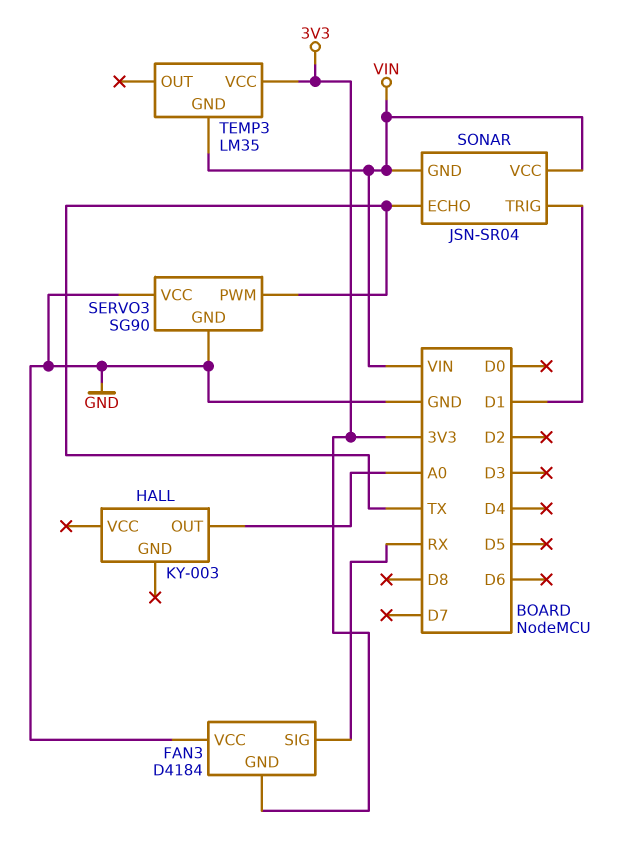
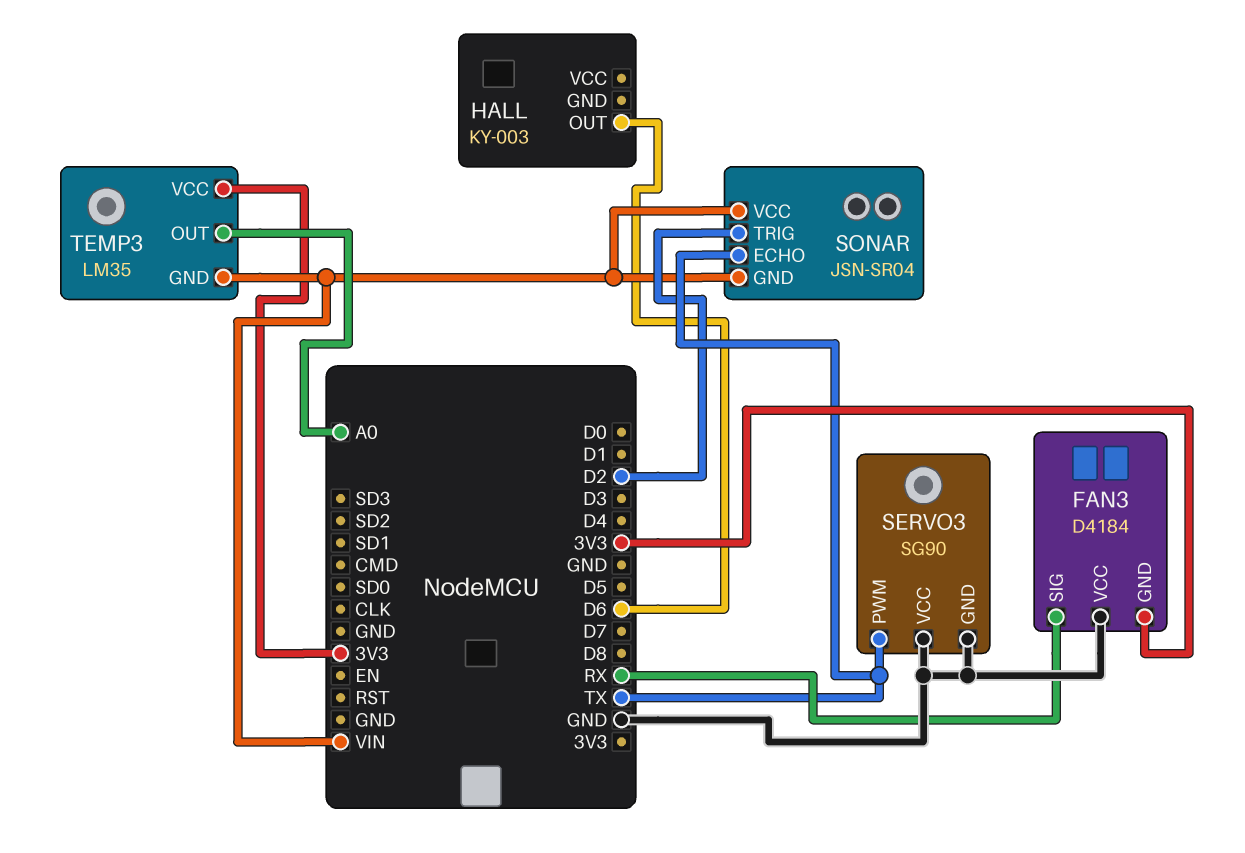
HALL pin OUT: A0 -> D6
SONAR pin TRIG: D1 -> D2
TEMP3 pin OUT: none -> A0

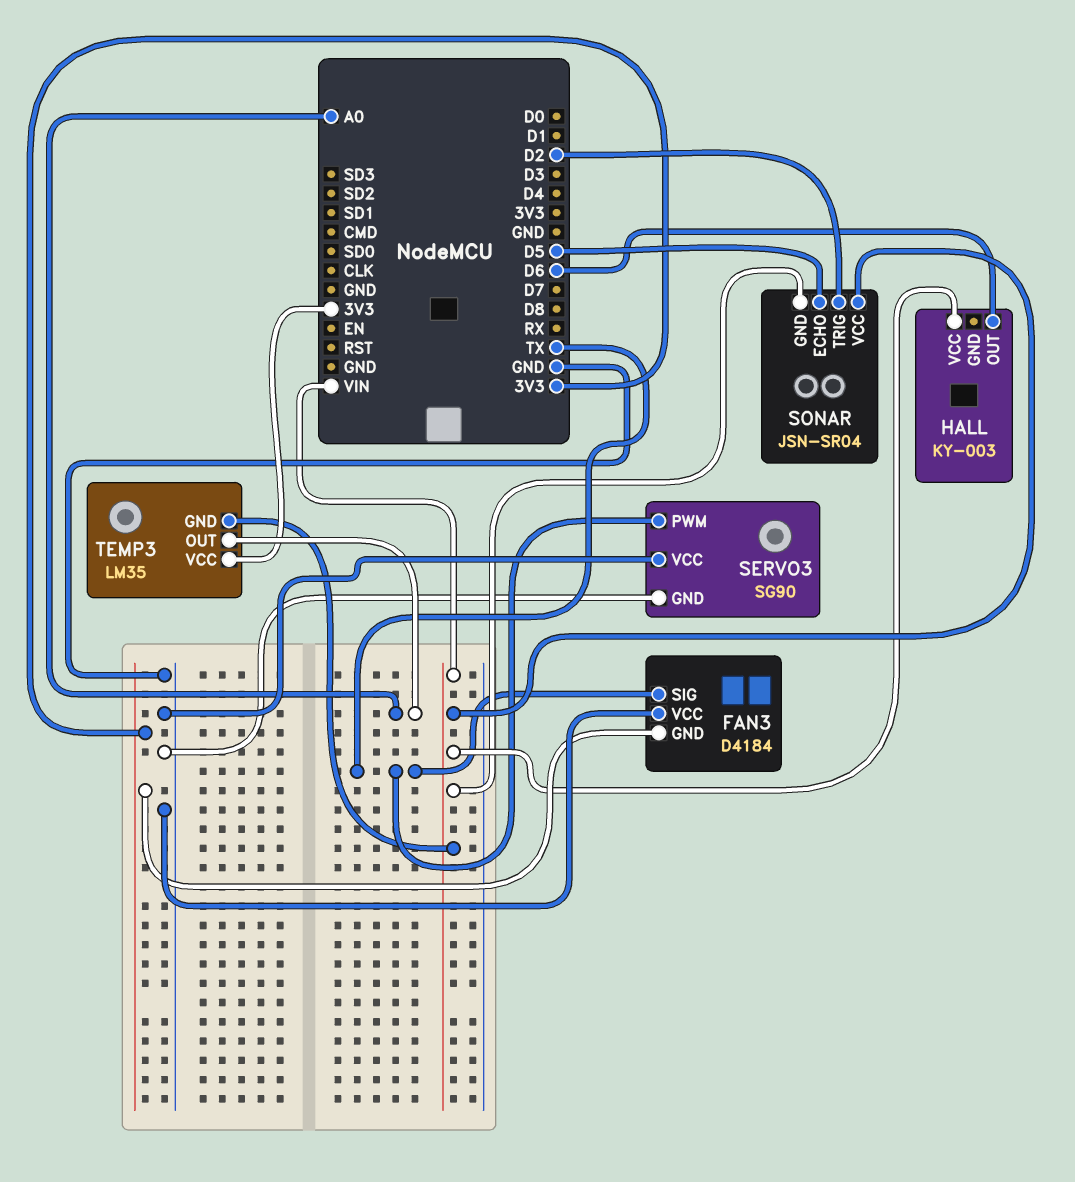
FAN3 pin SIG: RX -> TX
HALL pin VCC: none -> VIN
SONAR pin ECHO: TX -> D5

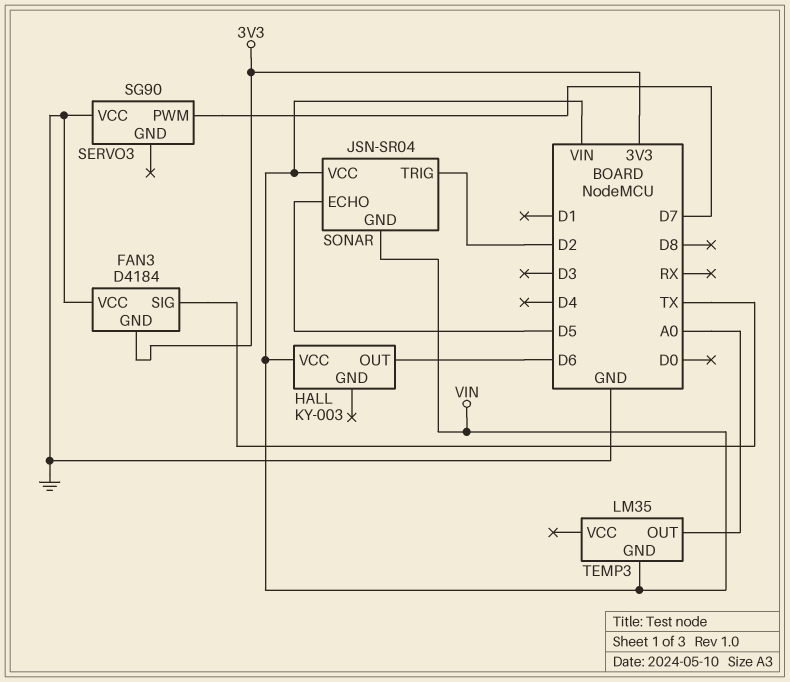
SERVO3 pin GND: GND -> none
SERVO3 pin PWM: TX -> D7
TEMP3 pin VCC: 3V3 -> none

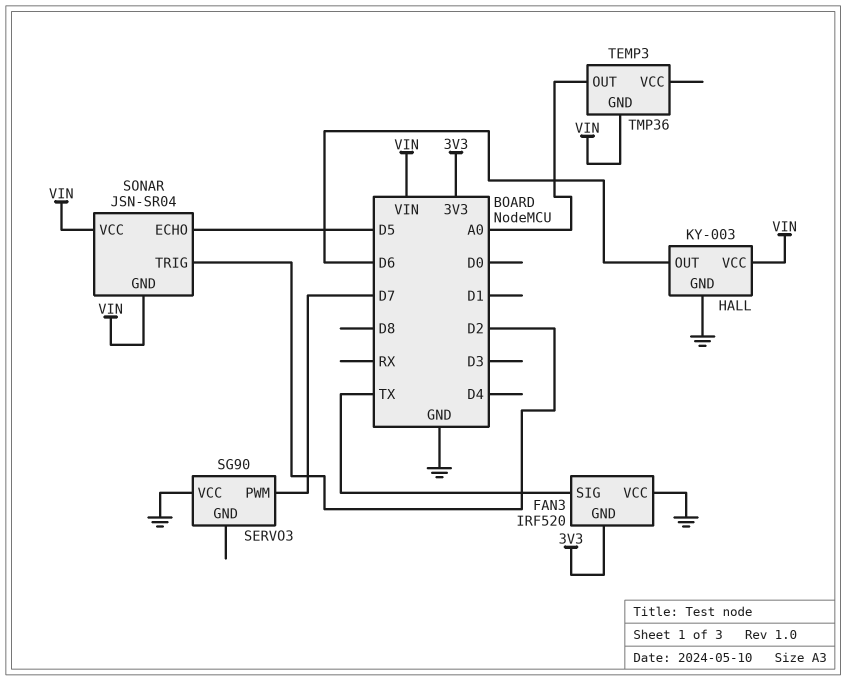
FAN3: D4184 -> IRF520
HALL pin GND: none -> GND
TEMP3: LM35 -> TMP36

